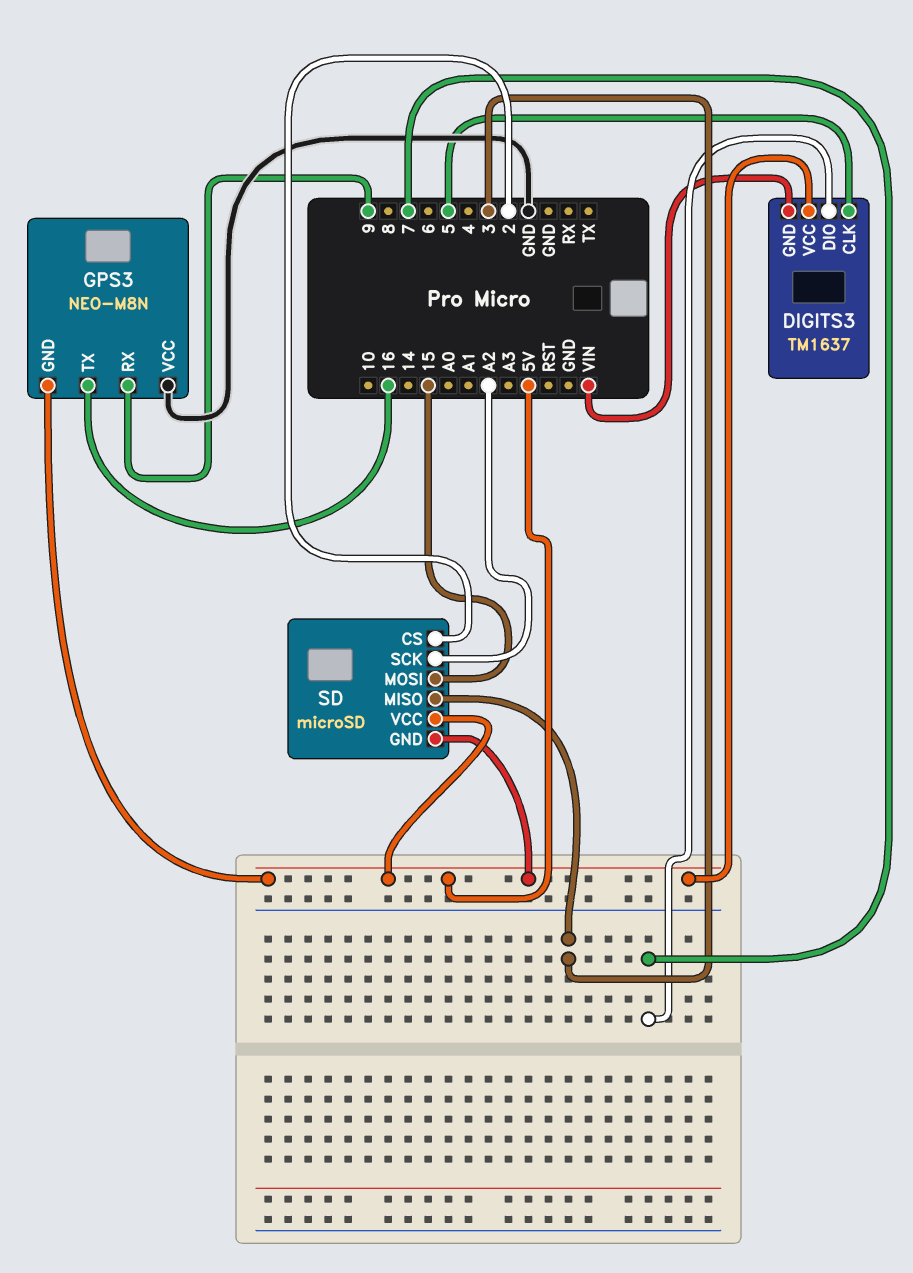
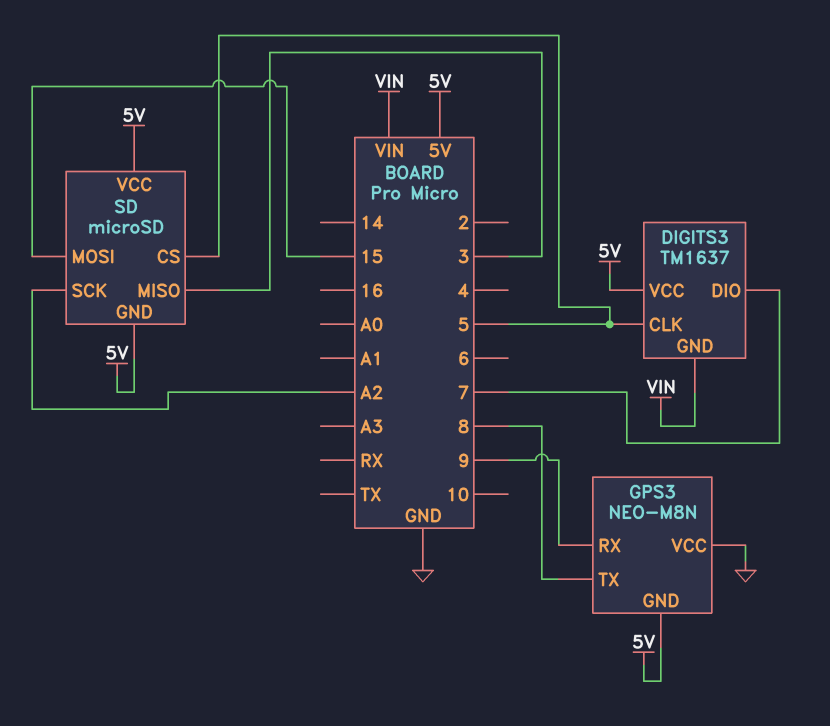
GPS3 pin TX: 16 -> 8
SD pin CS: 2 -> 5

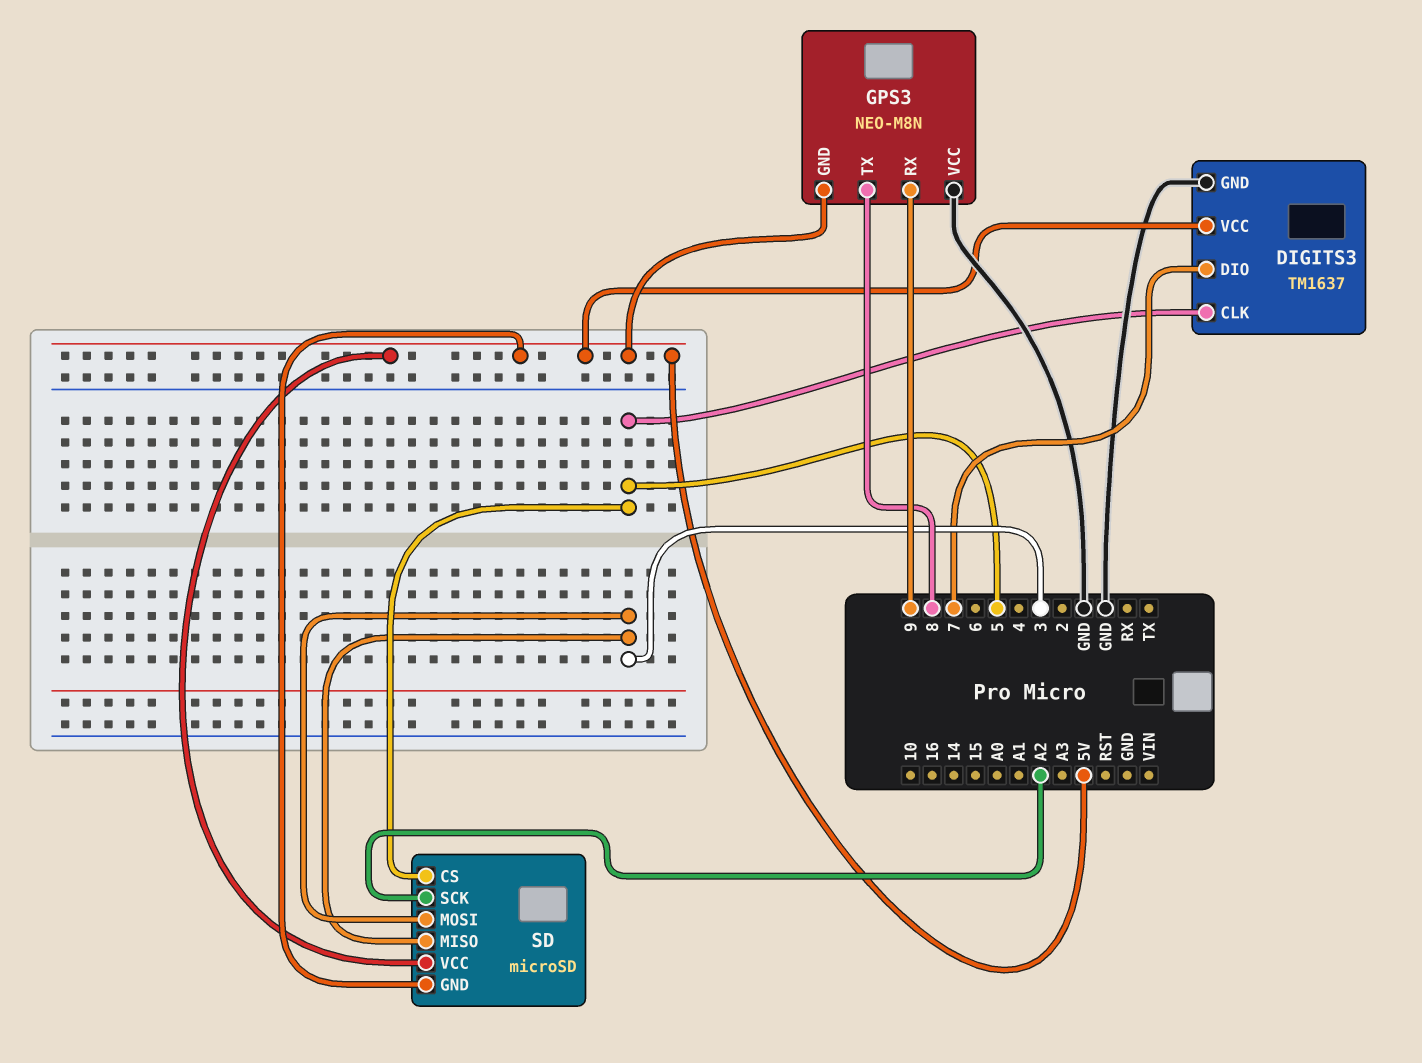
DIGITS3 pin GND: VIN -> GND
SD pin MOSI: 15 -> 3

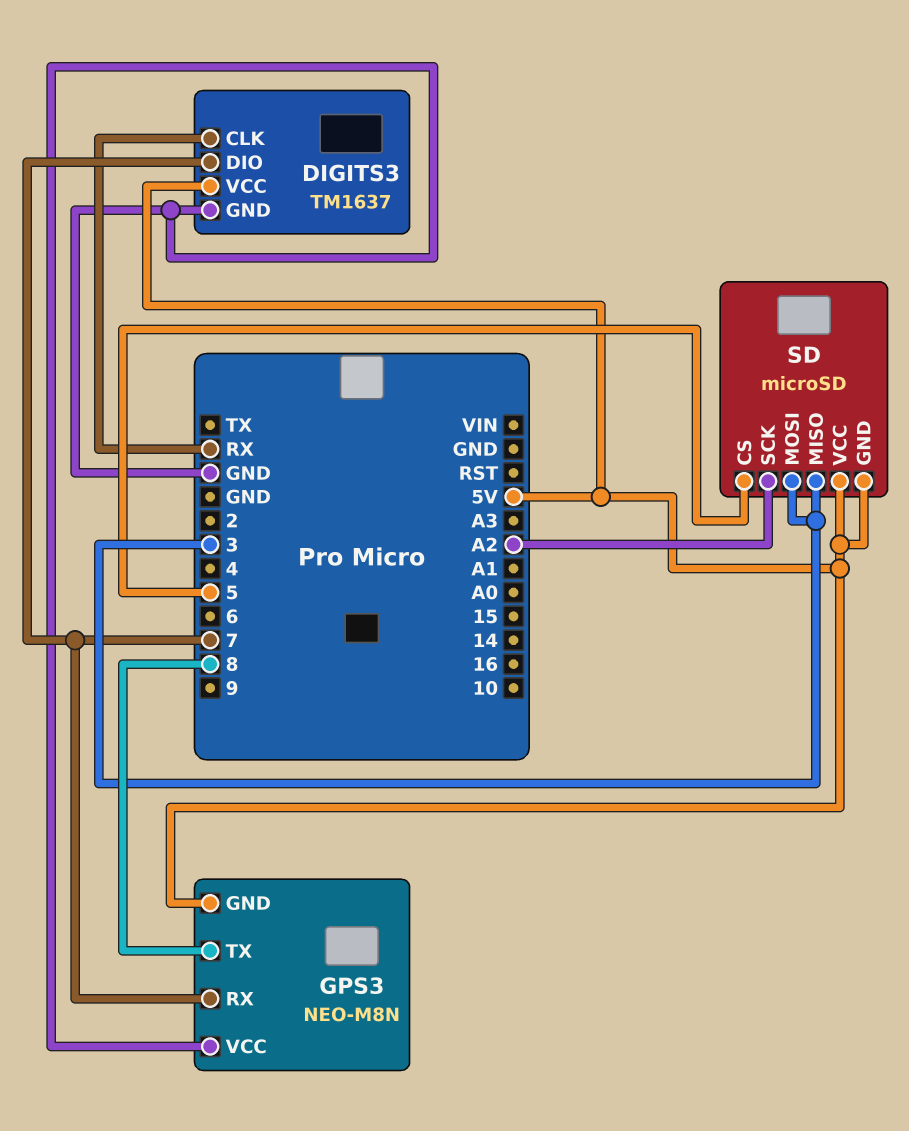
DIGITS3 pin CLK: 5 -> RX
GPS3 pin RX: 9 -> 7

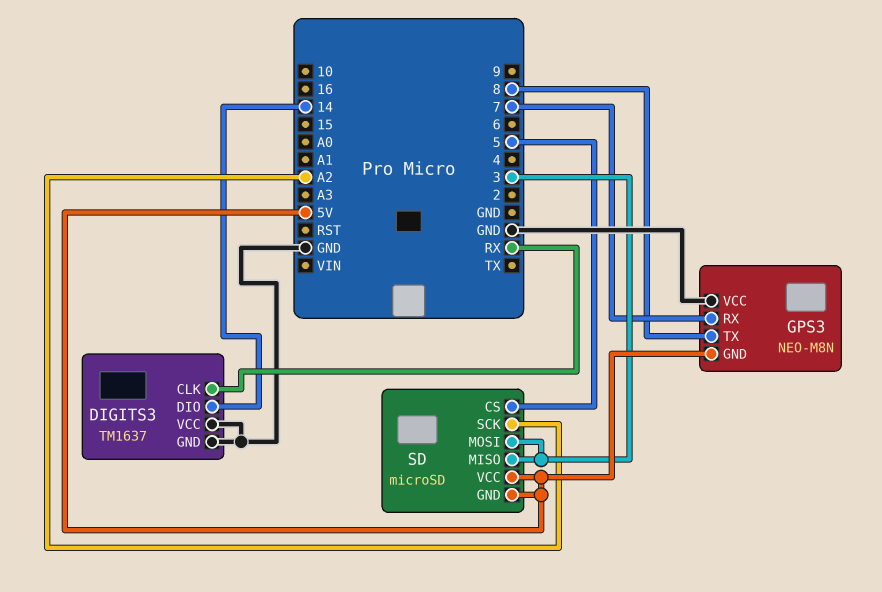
DIGITS3 pin DIO: 7 -> 14
DIGITS3 pin VCC: 5V -> GND

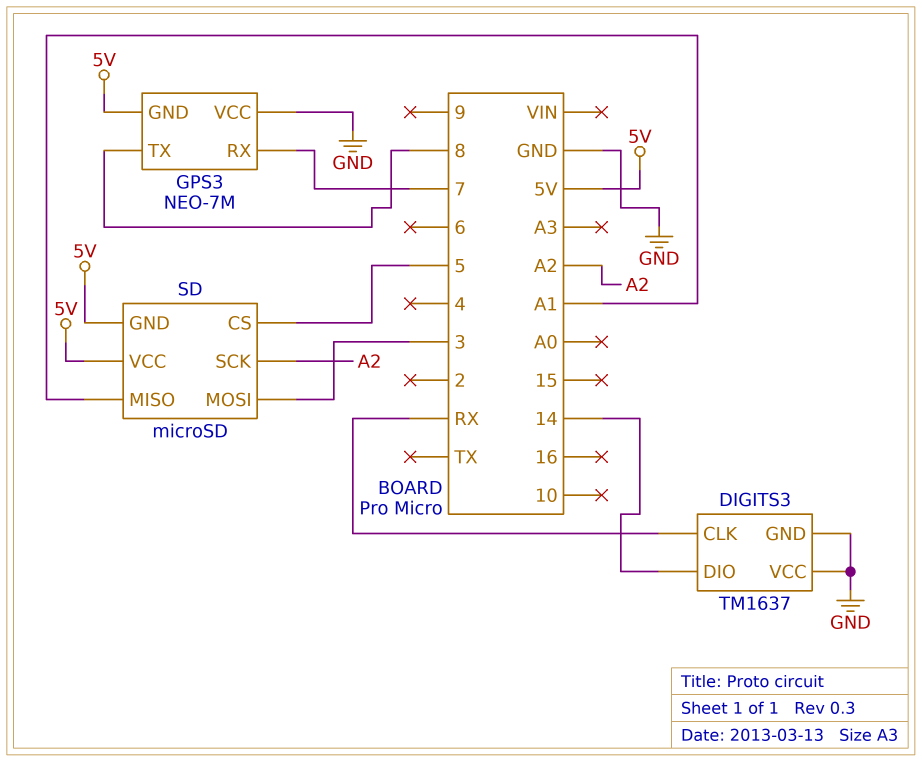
GPS3: NEO-M8N -> NEO-7M
SD pin MISO: 3 -> A1

